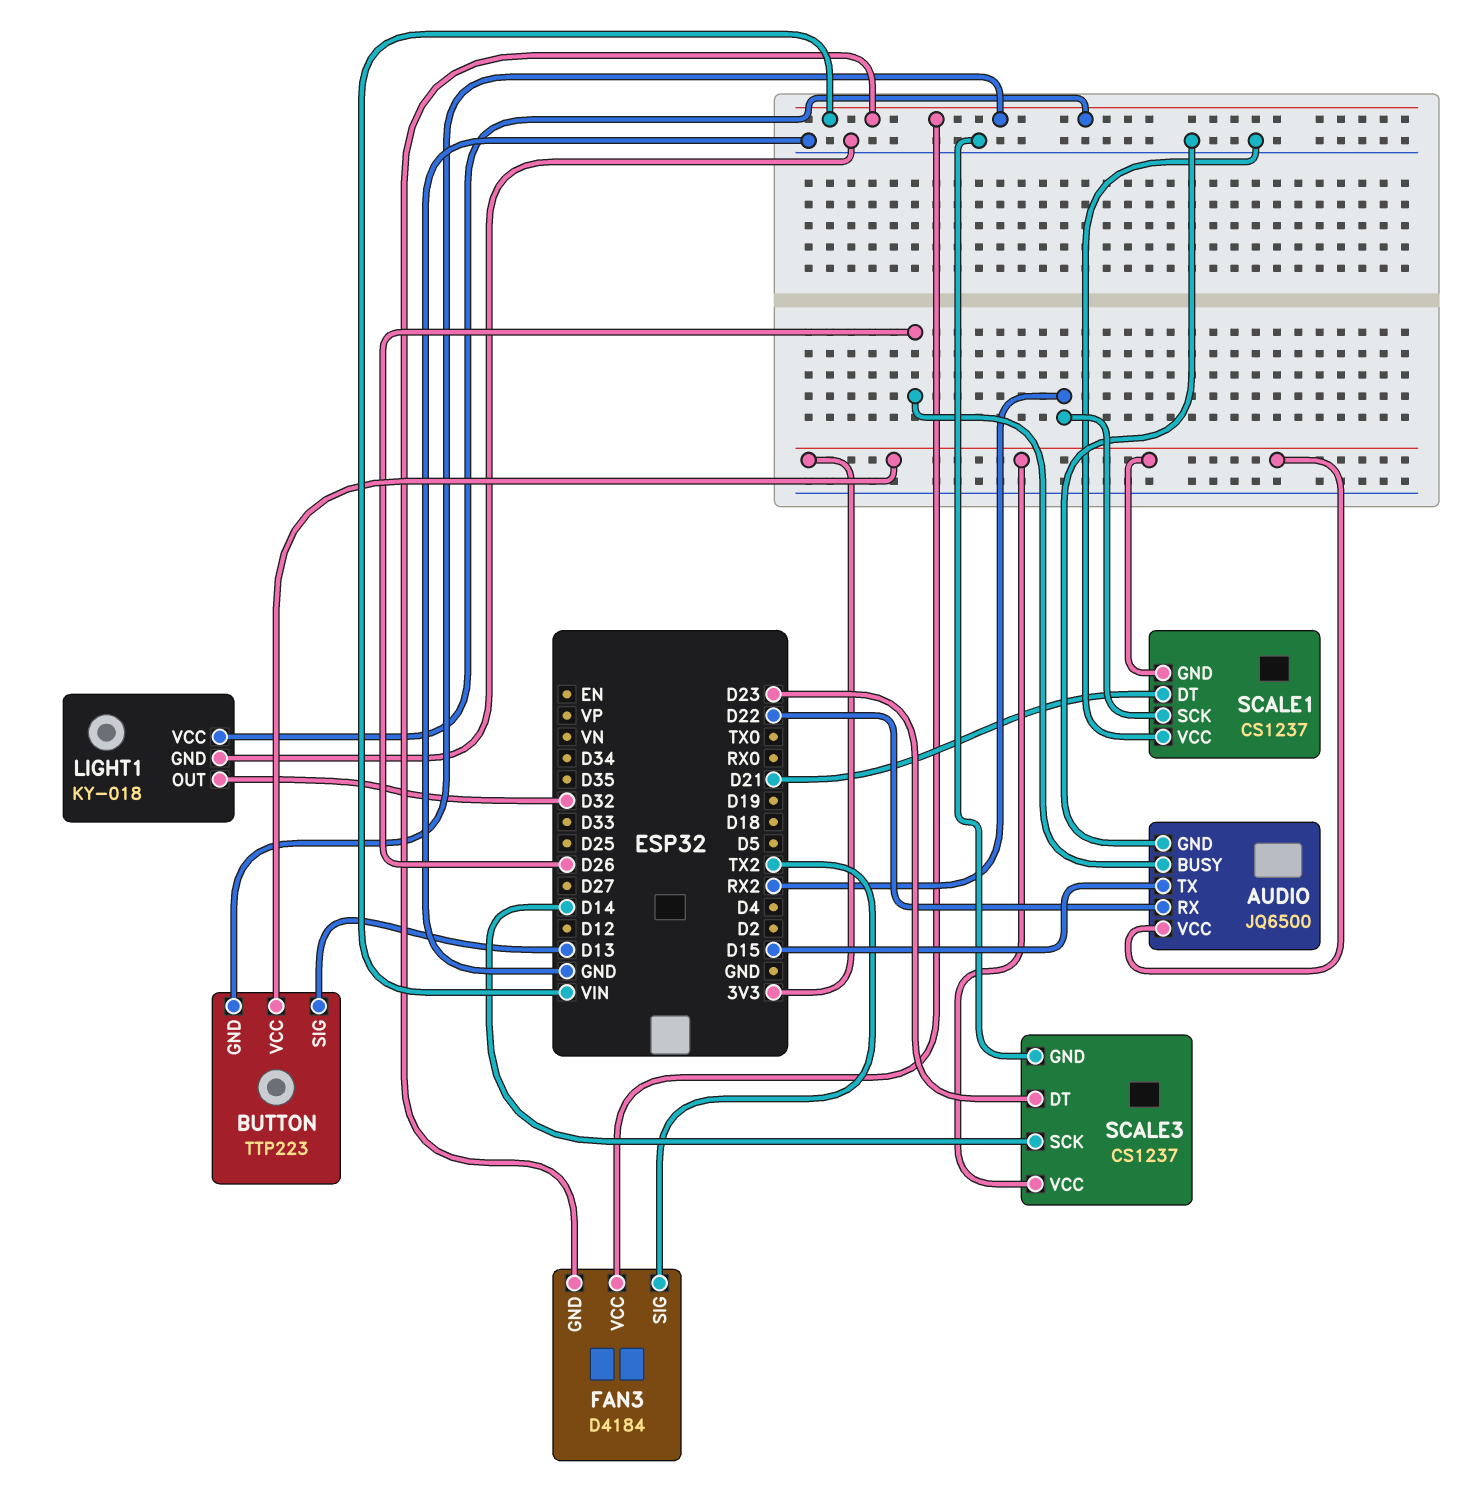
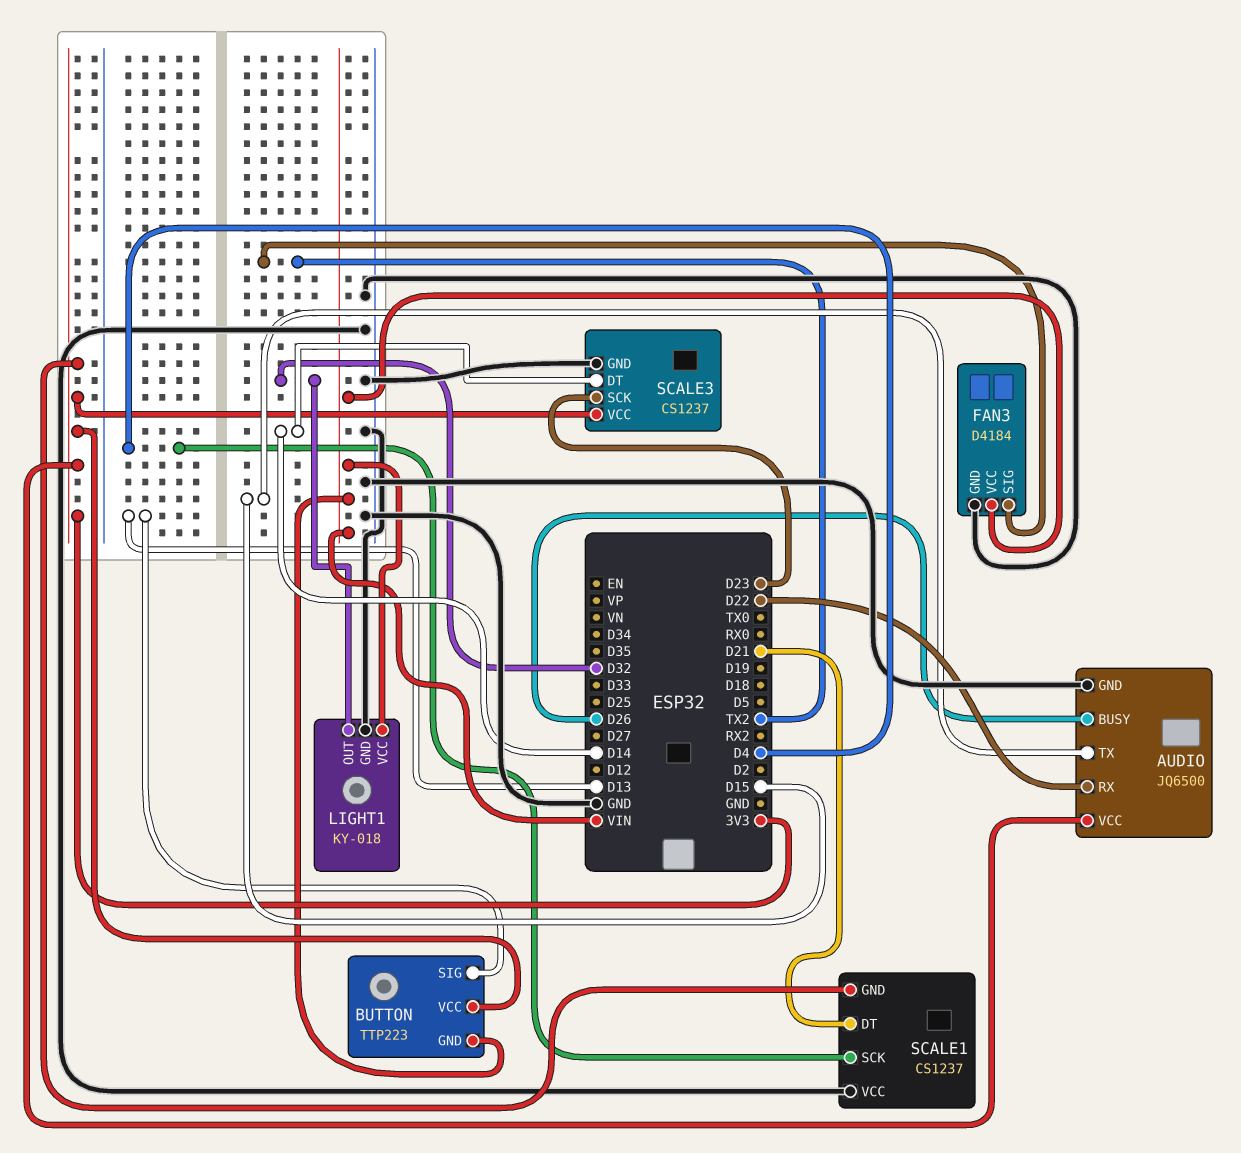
FAN3 pin GND: VIN -> GND
SCALE1 pin SCK: RX2 -> D4
SCALE3 pin DT: D23 -> D14
SCALE3 pin SCK: D14 -> D23

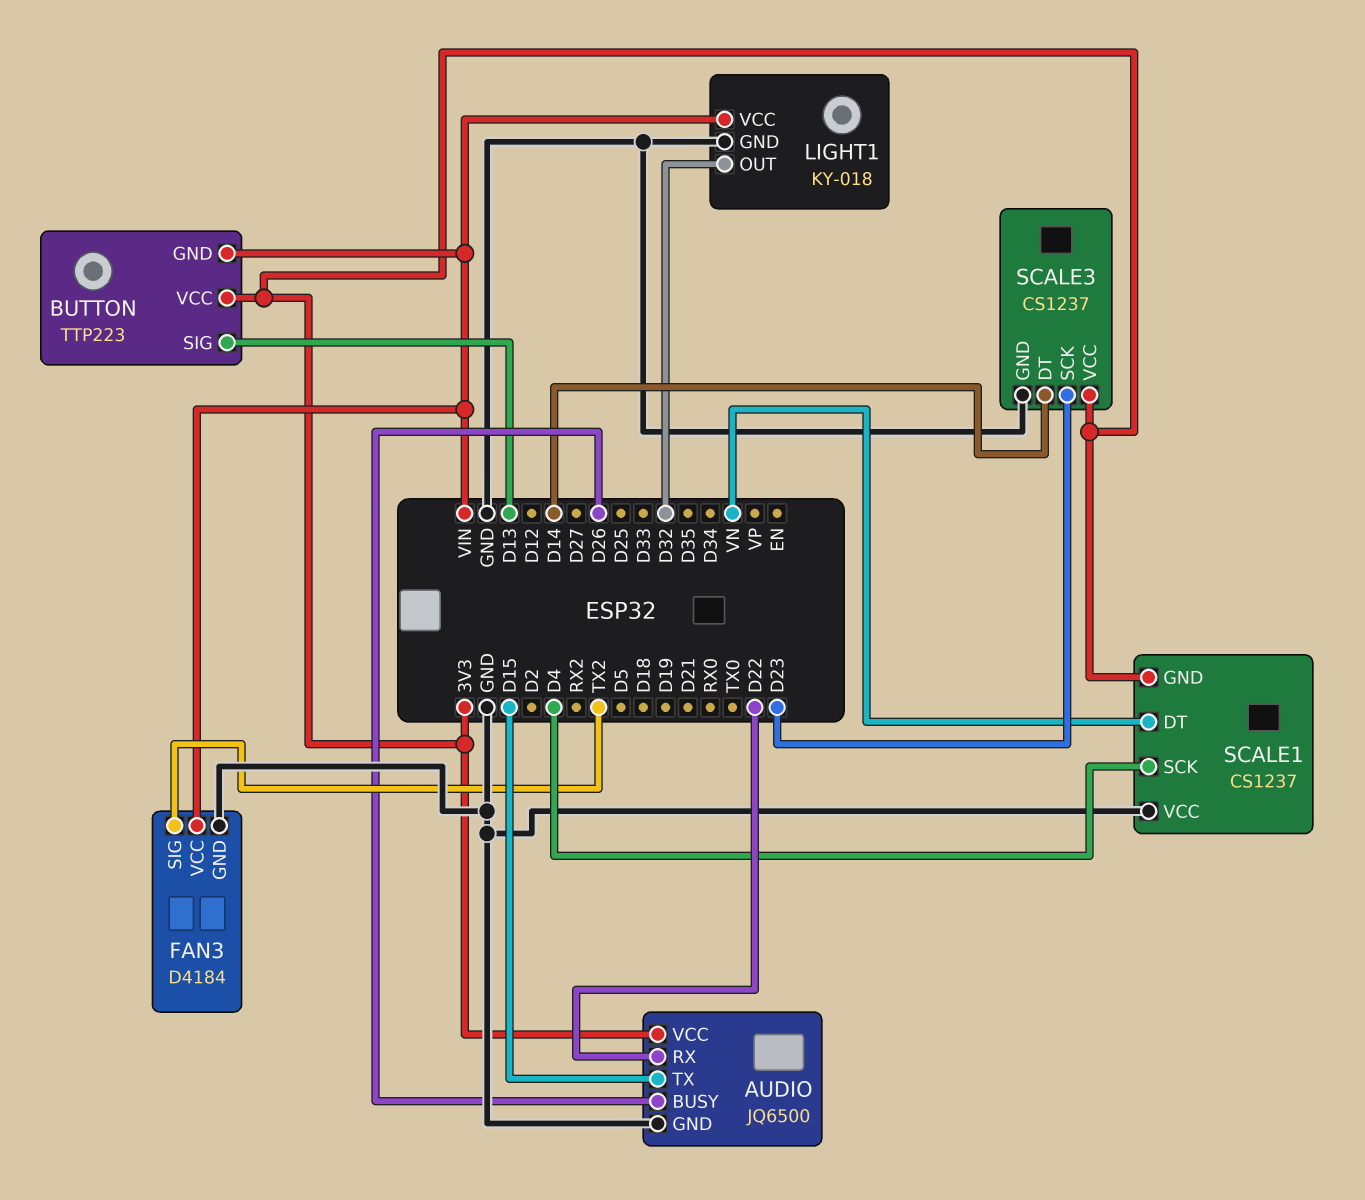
SCALE1 pin DT: D21 -> VN

